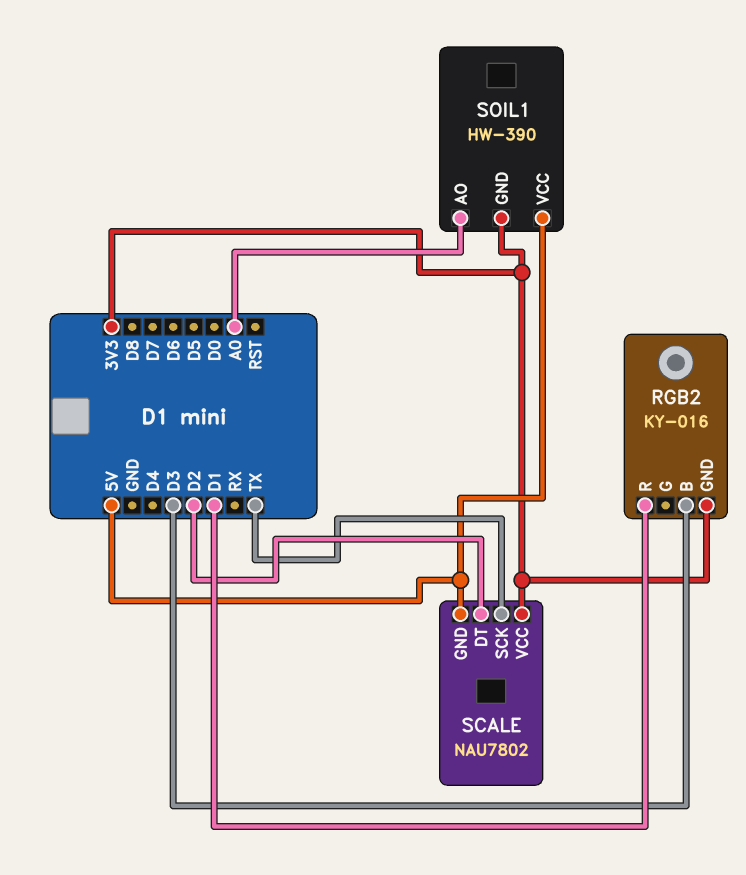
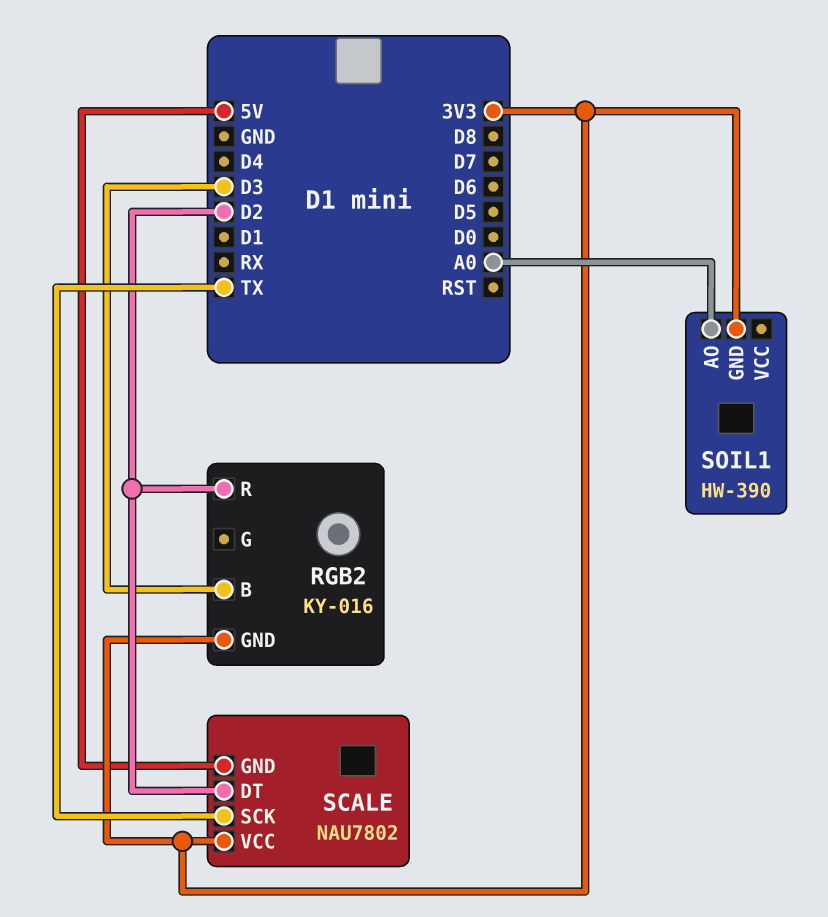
RGB2 pin R: D1 -> D2
SOIL1 pin VCC: 5V -> none

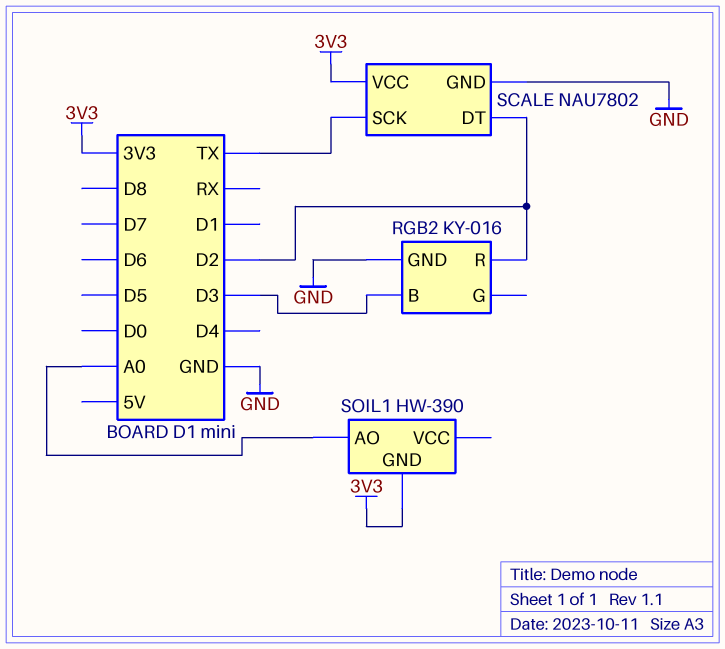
RGB2 pin GND: 3V3 -> GND
SCALE pin GND: 5V -> GND

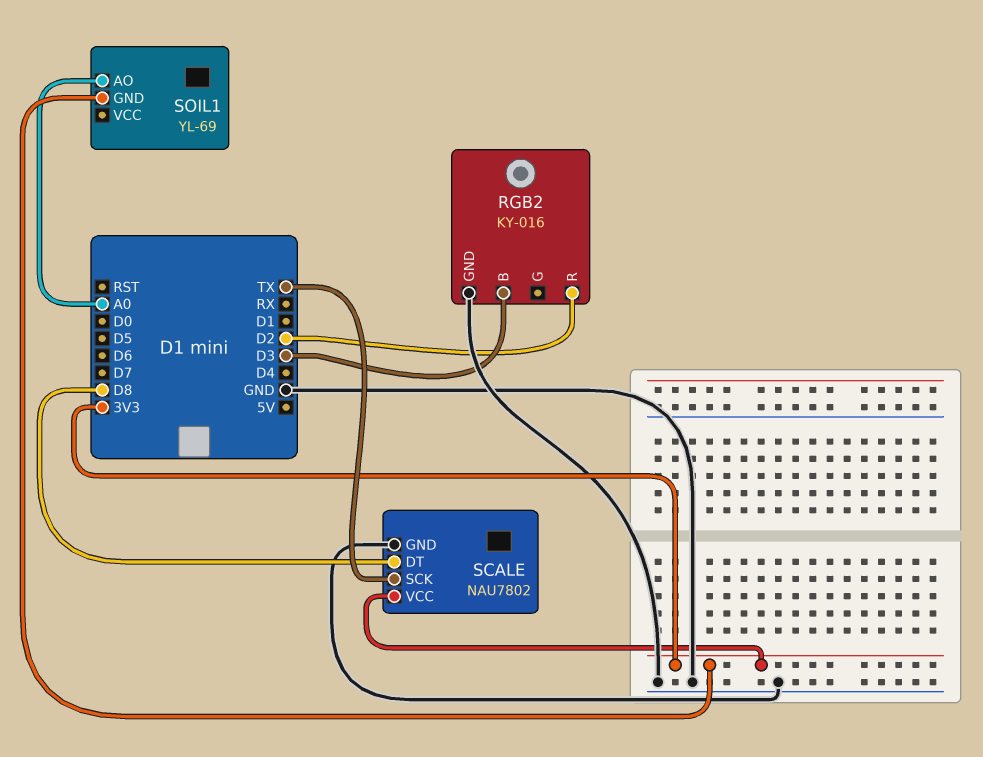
SCALE pin DT: D2 -> D8
SOIL1: HW-390 -> YL-69

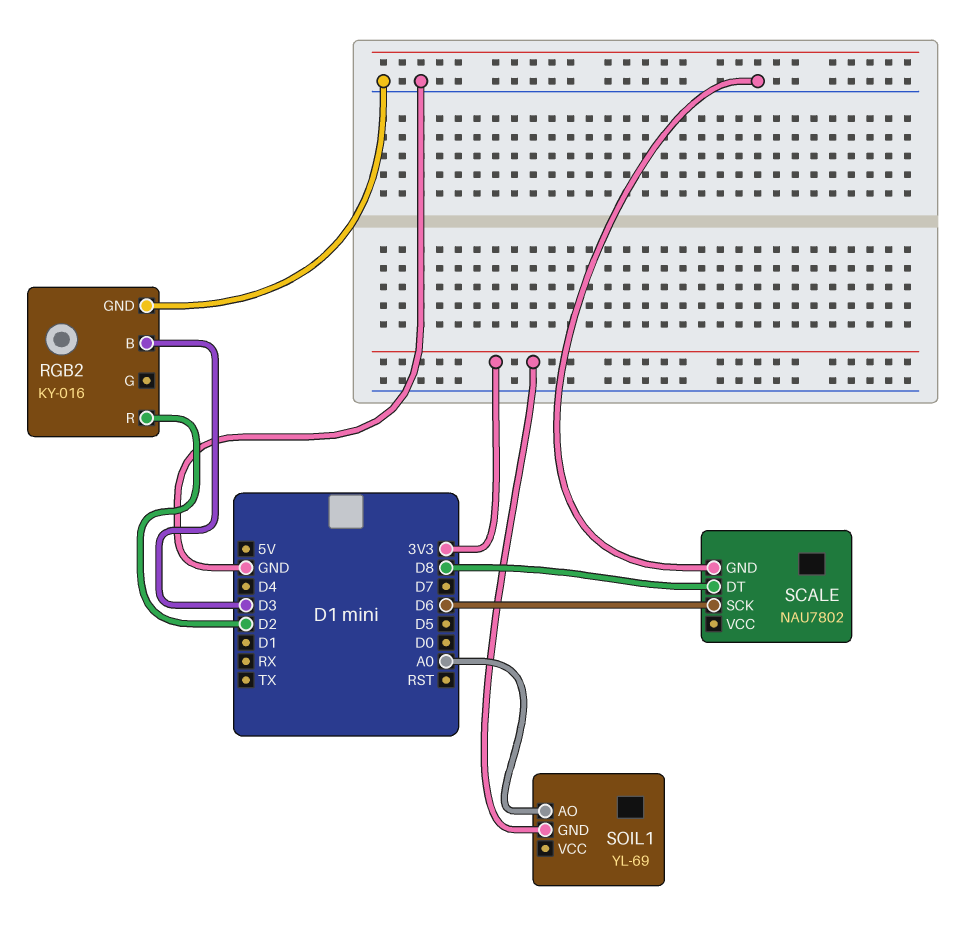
SCALE pin SCK: TX -> D6
SCALE pin VCC: 3V3 -> none

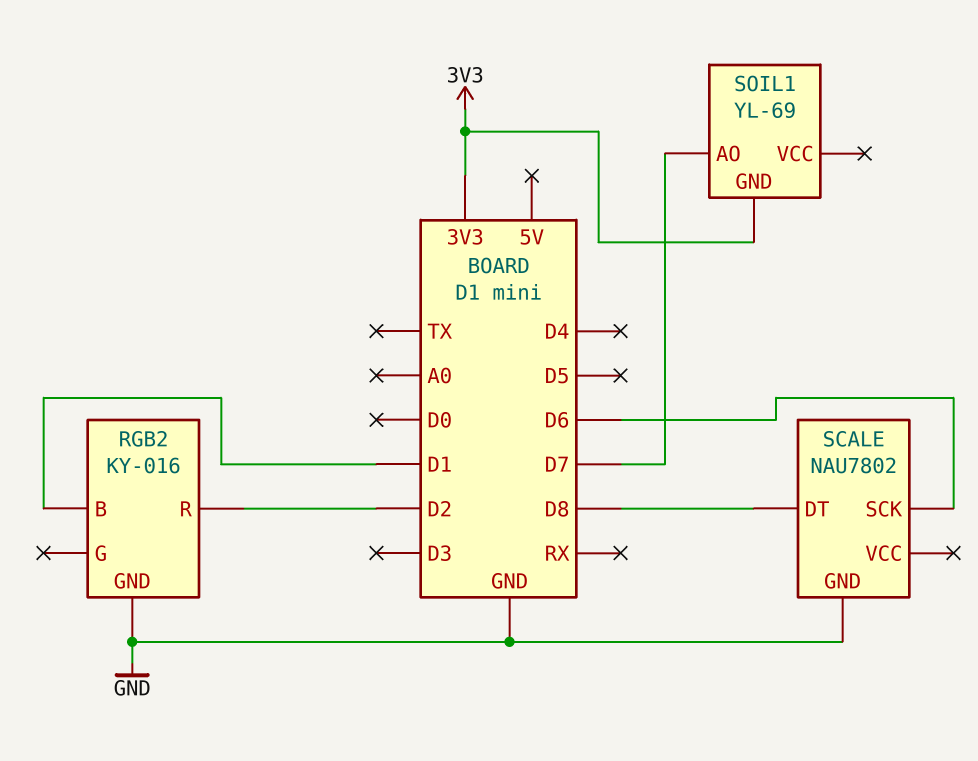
RGB2 pin B: D3 -> D1
SOIL1 pin AO: A0 -> D7

